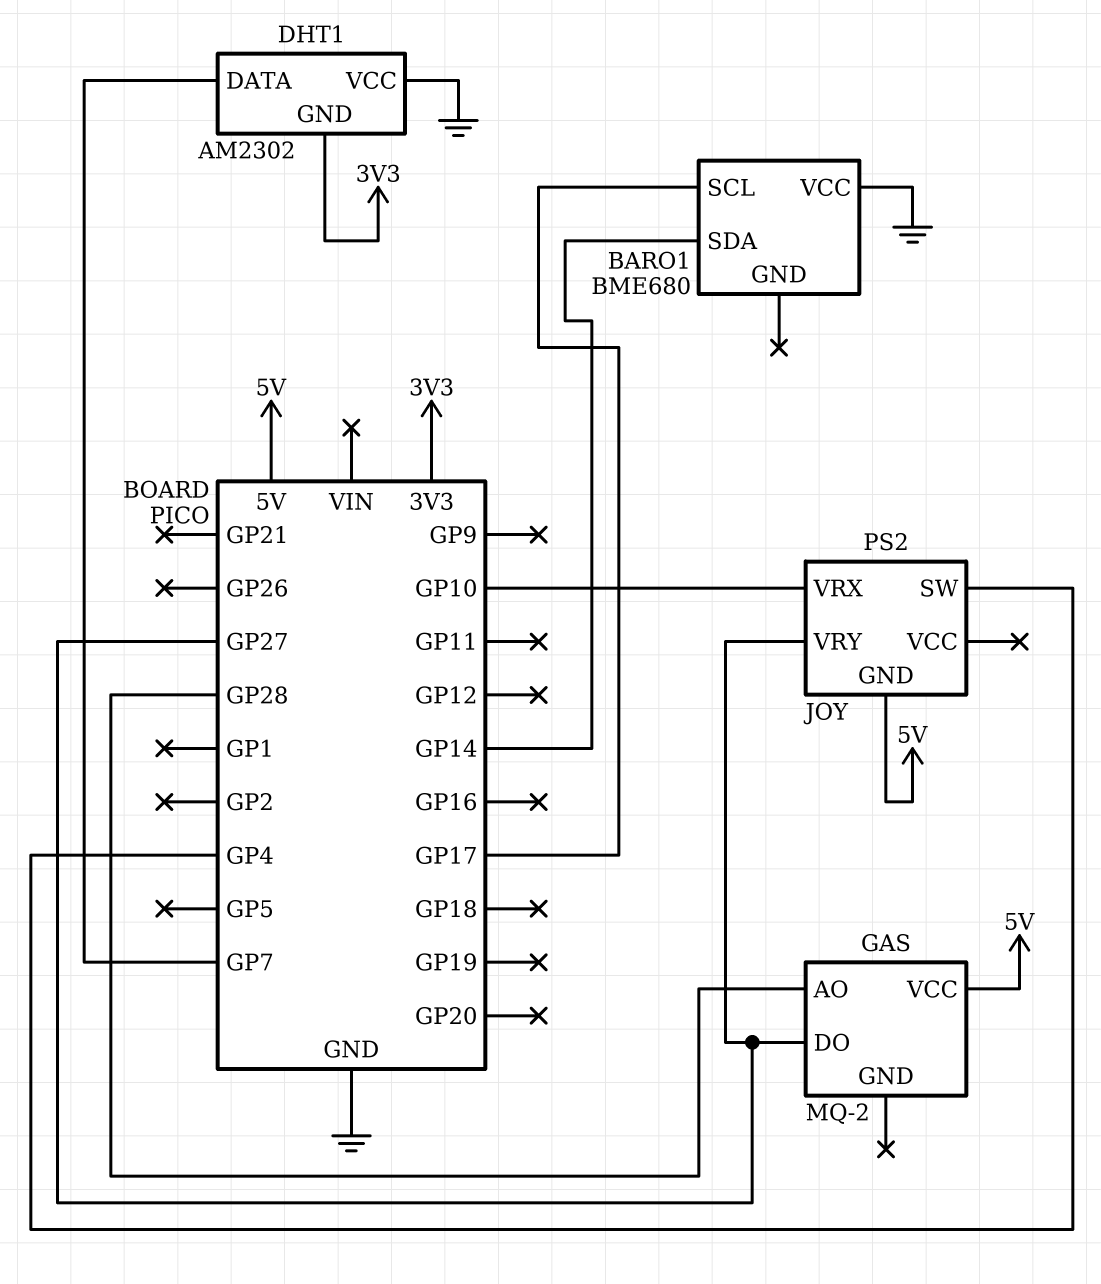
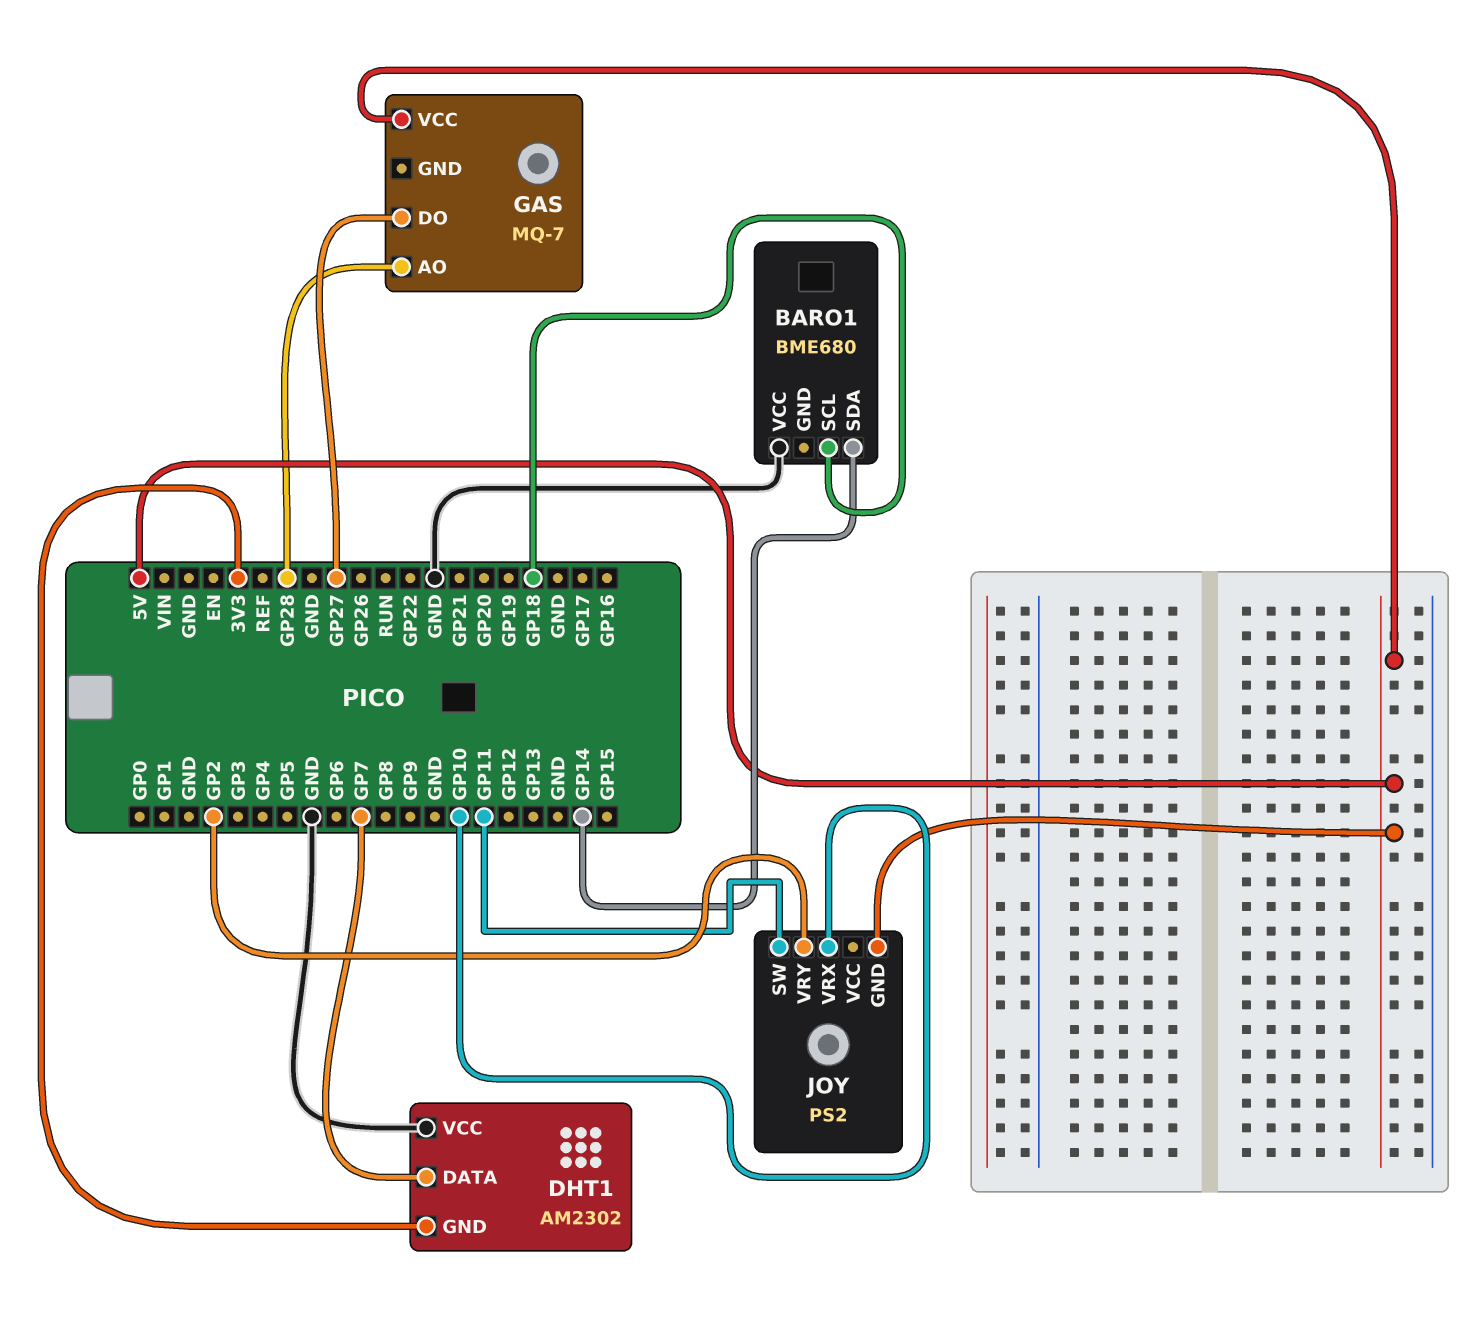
BARO1 pin SCL: GP17 -> GP18
GAS: MQ-2 -> MQ-7
JOY pin SW: GP4 -> GP11
JOY pin VRY: GP27 -> GP2

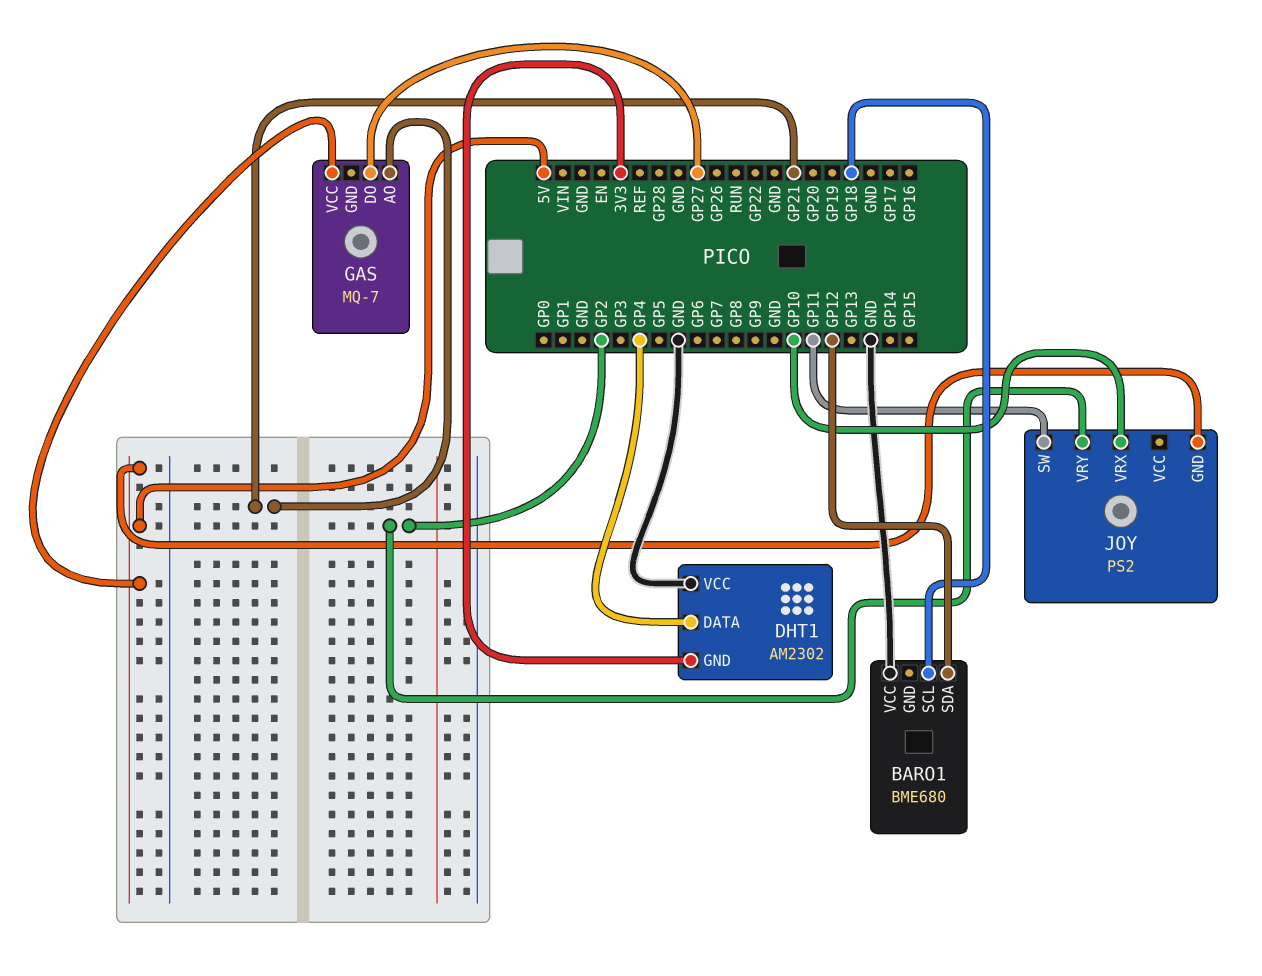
BARO1 pin SDA: GP14 -> GP12
DHT1 pin DATA: GP7 -> GP4
GAS pin AO: GP28 -> GP21

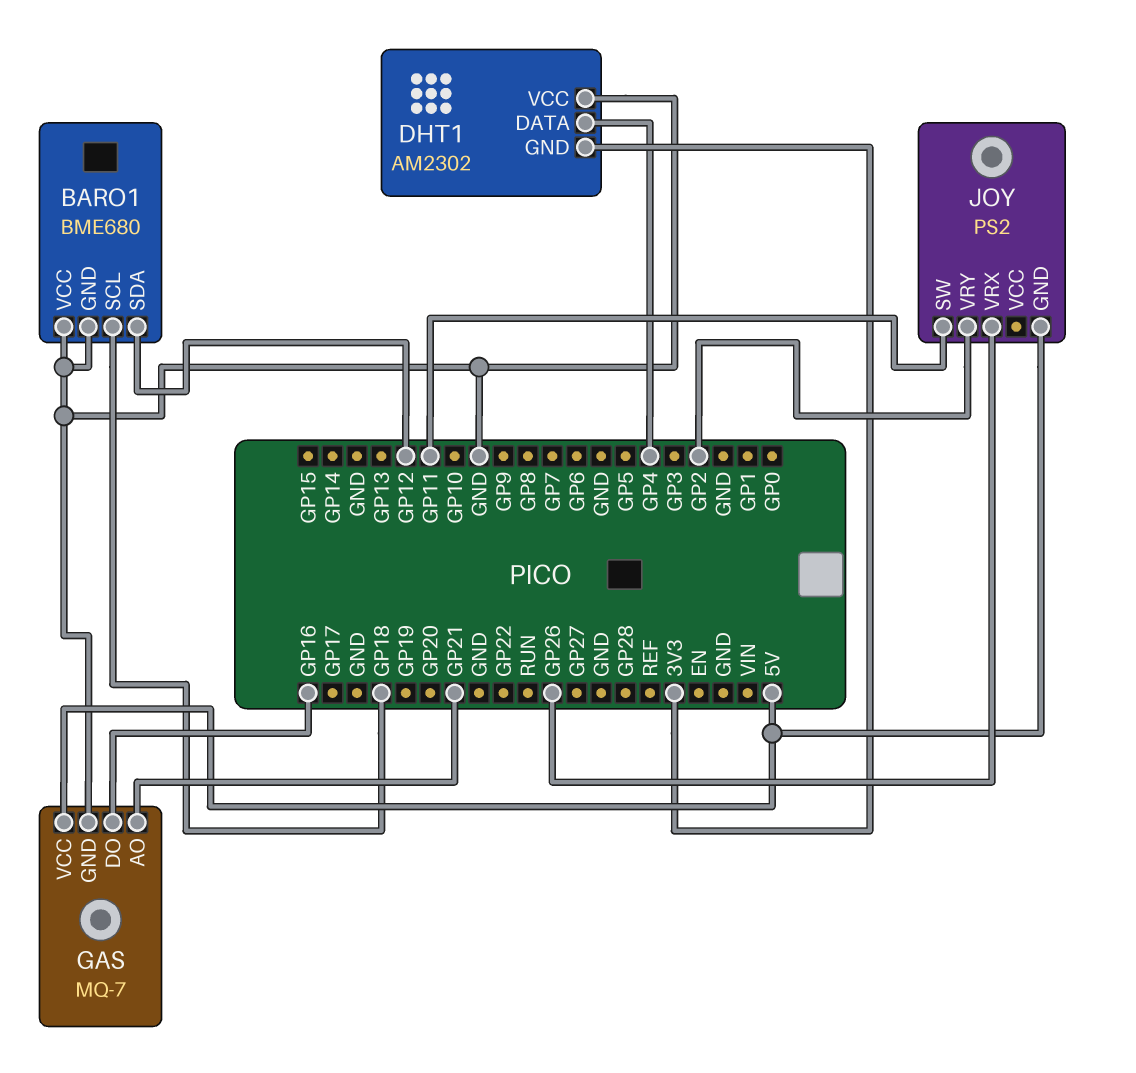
BARO1 pin GND: none -> GND
GAS pin DO: GP27 -> GP16
GAS pin GND: none -> GND
JOY pin VRX: GP10 -> GP26

